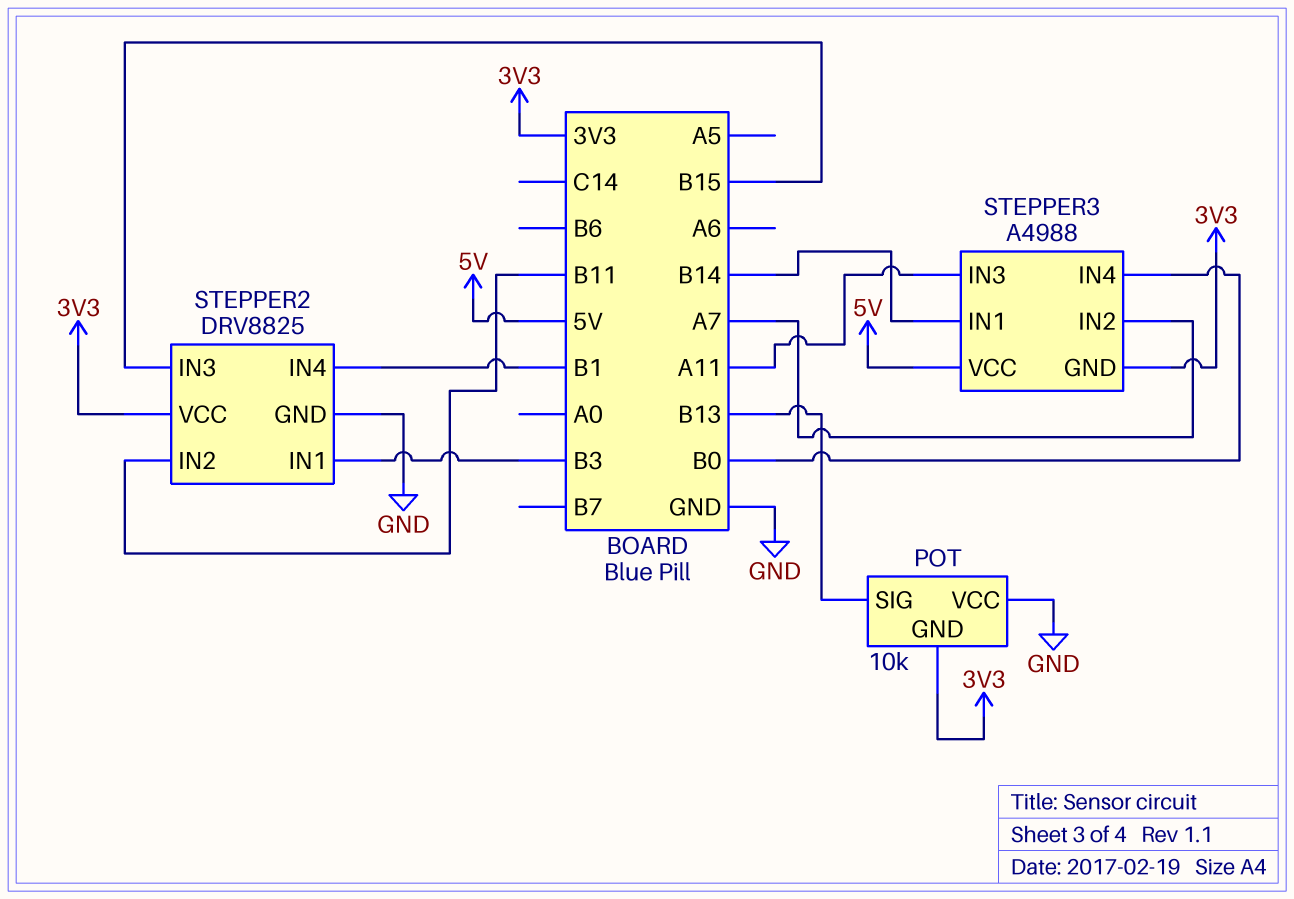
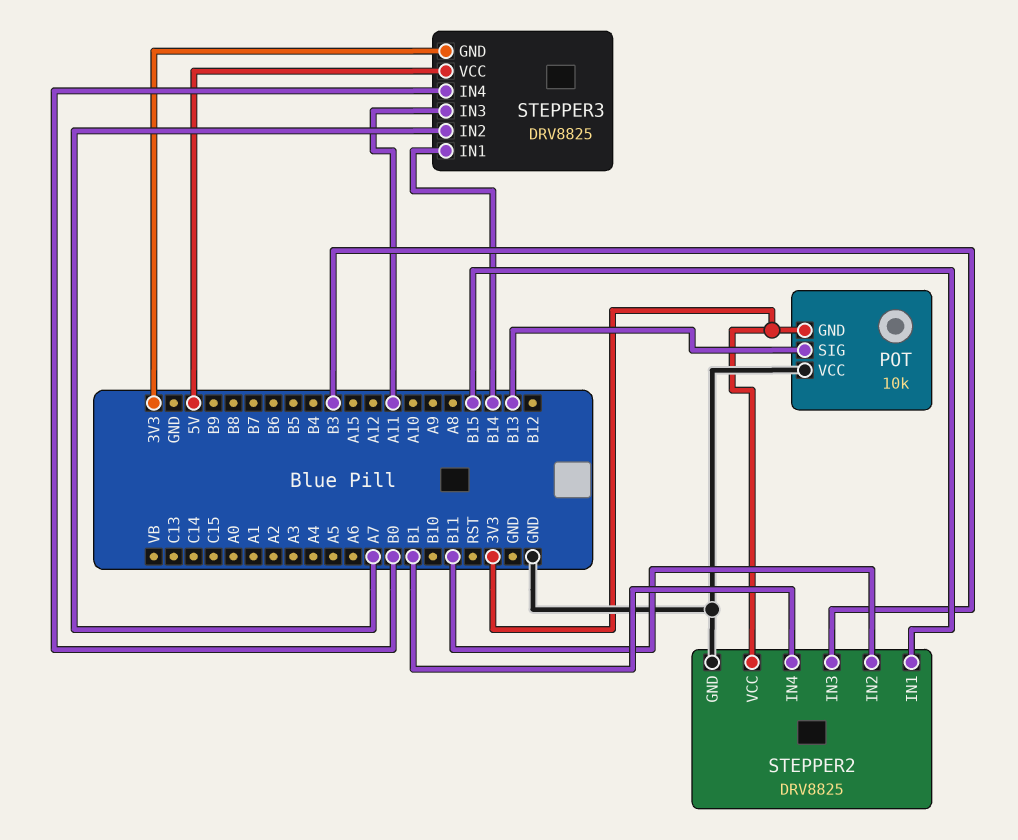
STEPPER2 pin IN1: B3 -> B15
STEPPER2 pin IN3: B15 -> B3
STEPPER3: A4988 -> DRV8825

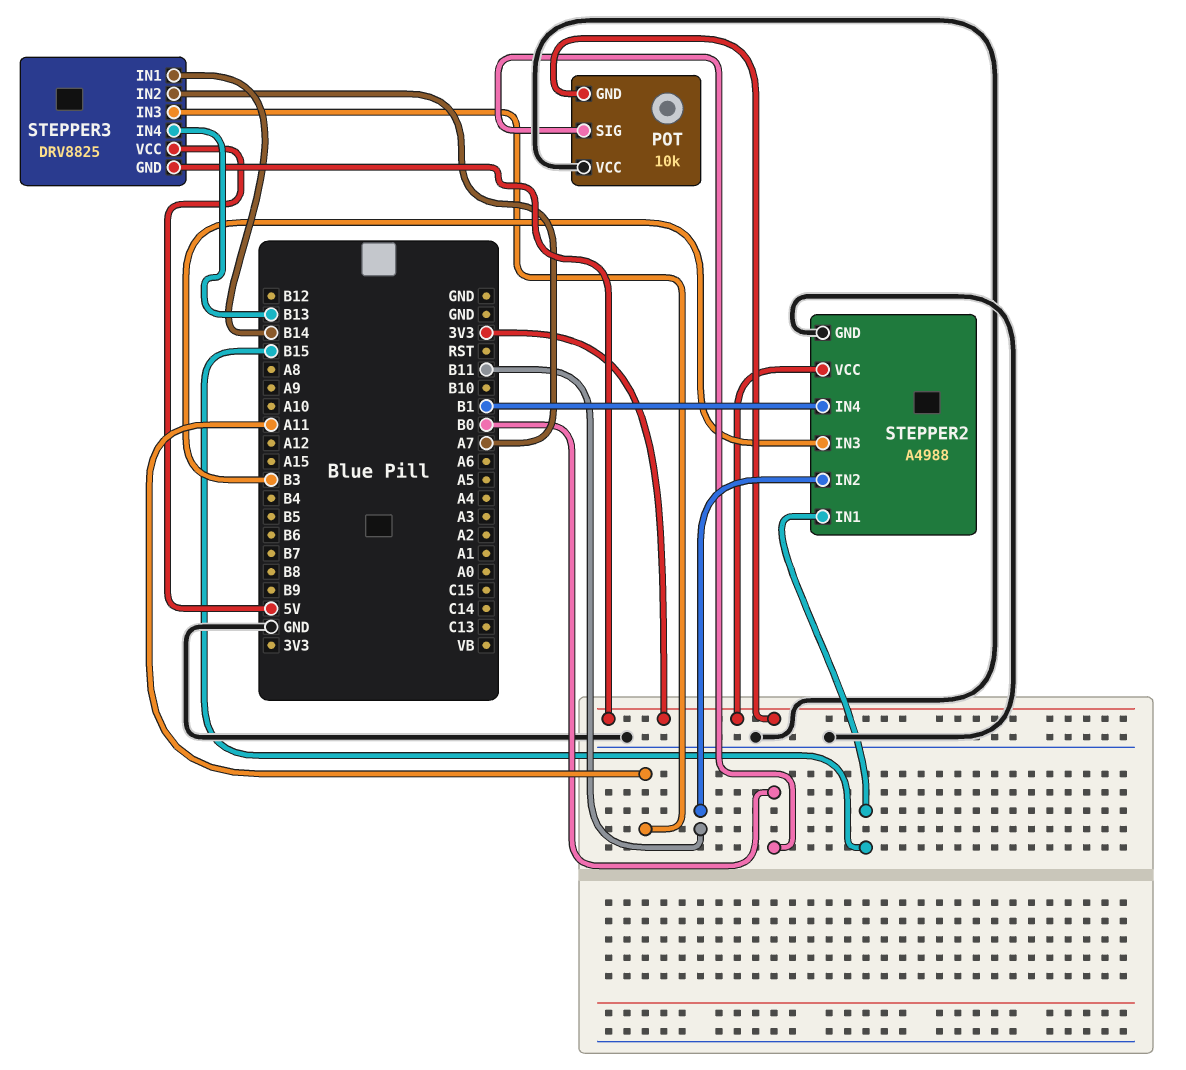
POT pin SIG: B13 -> B0
STEPPER2: DRV8825 -> A4988
STEPPER3 pin IN4: B0 -> B13

